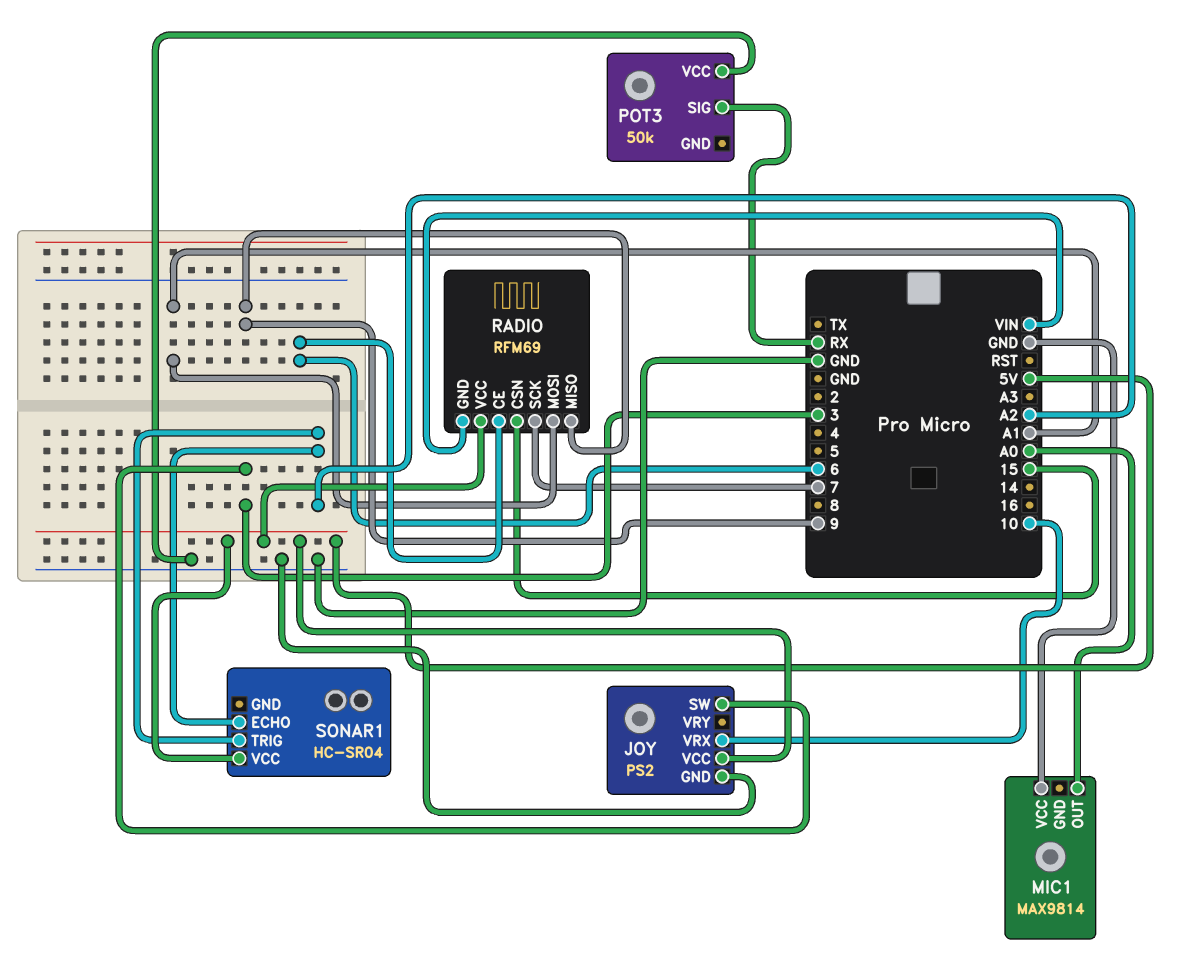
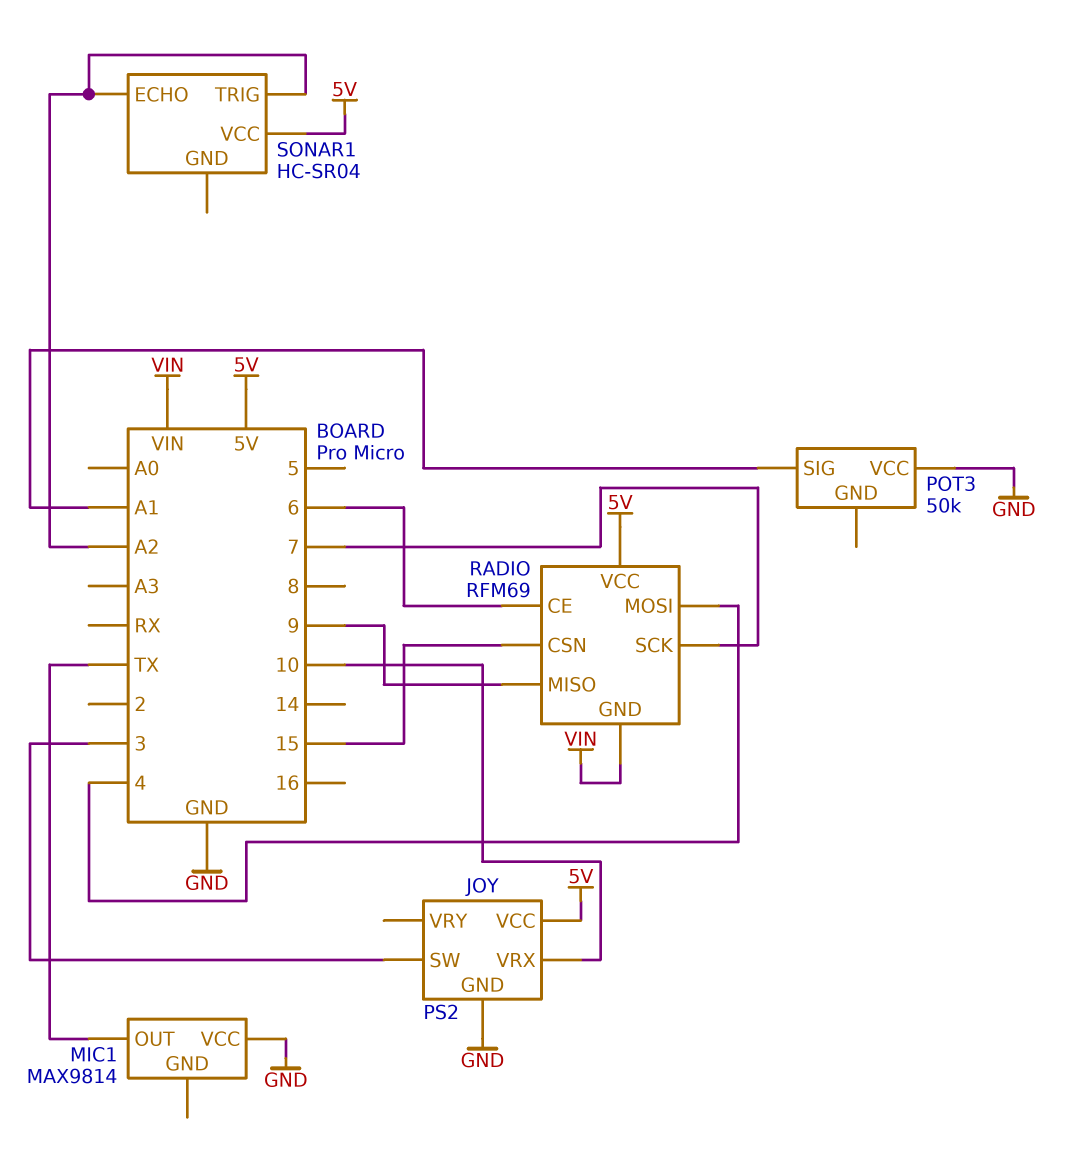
MIC1 pin OUT: A0 -> TX
POT3 pin SIG: RX -> A1
RADIO pin MOSI: A1 -> 4

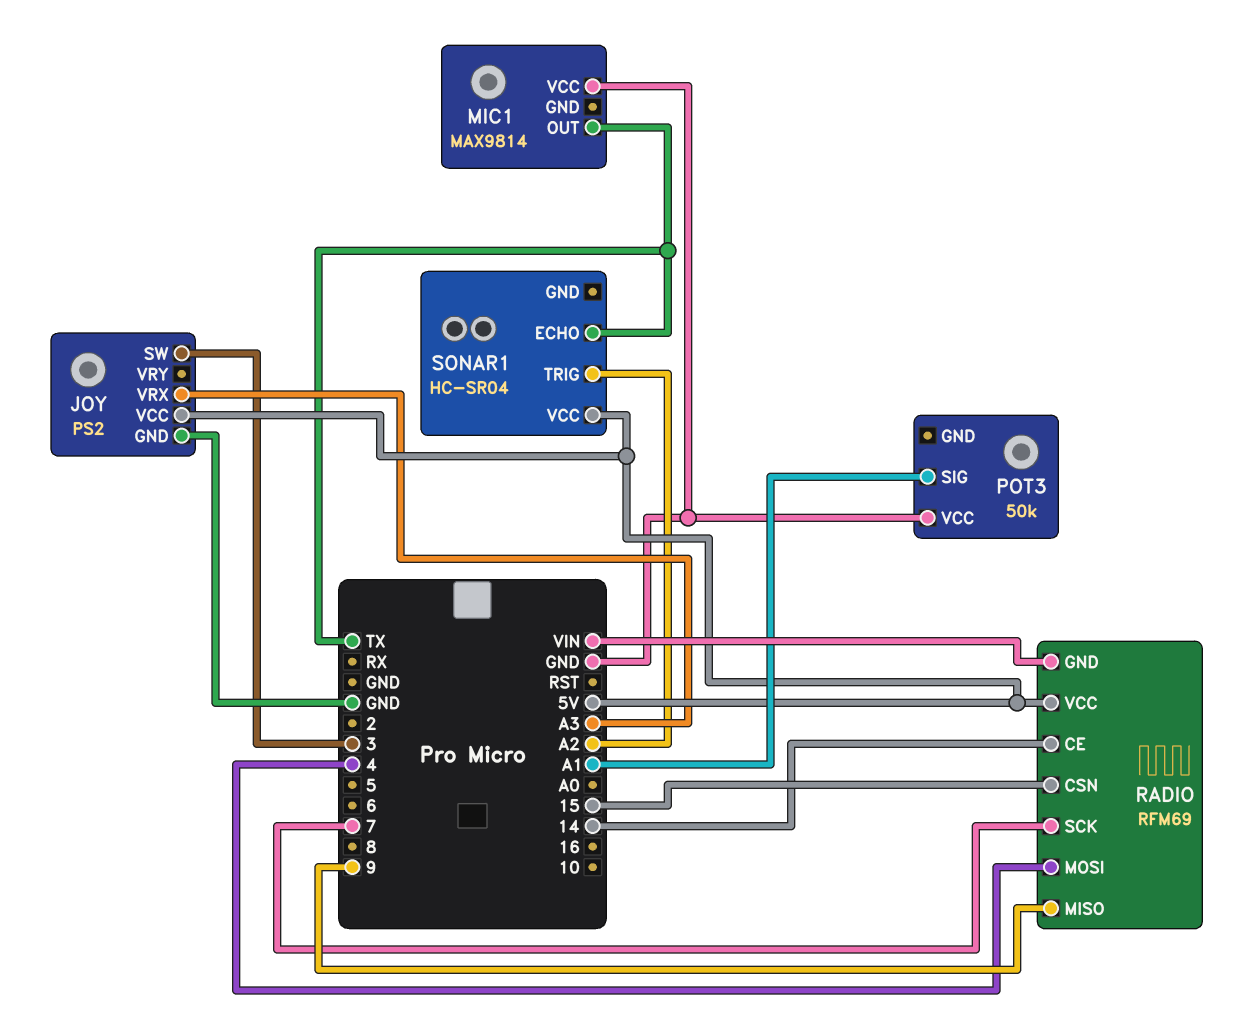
JOY pin VRX: 10 -> A3
RADIO pin CE: 6 -> 14
SONAR1 pin ECHO: A2 -> TX

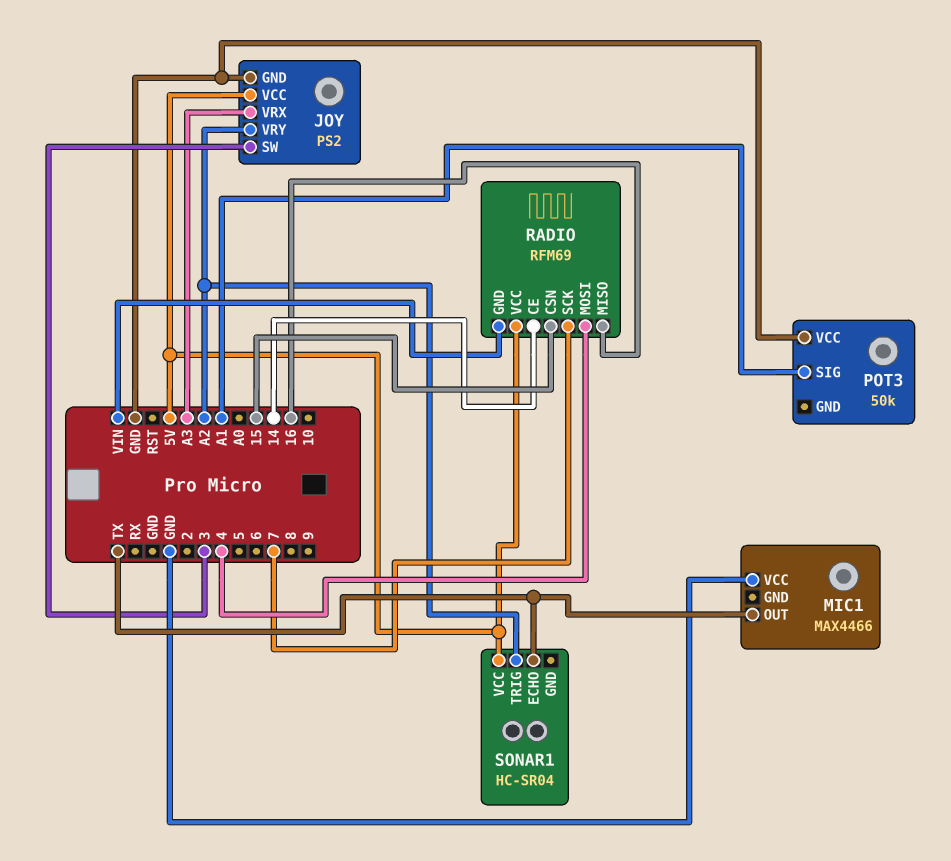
JOY pin VRY: none -> A2
MIC1: MAX9814 -> MAX4466
RADIO pin MISO: 9 -> 16

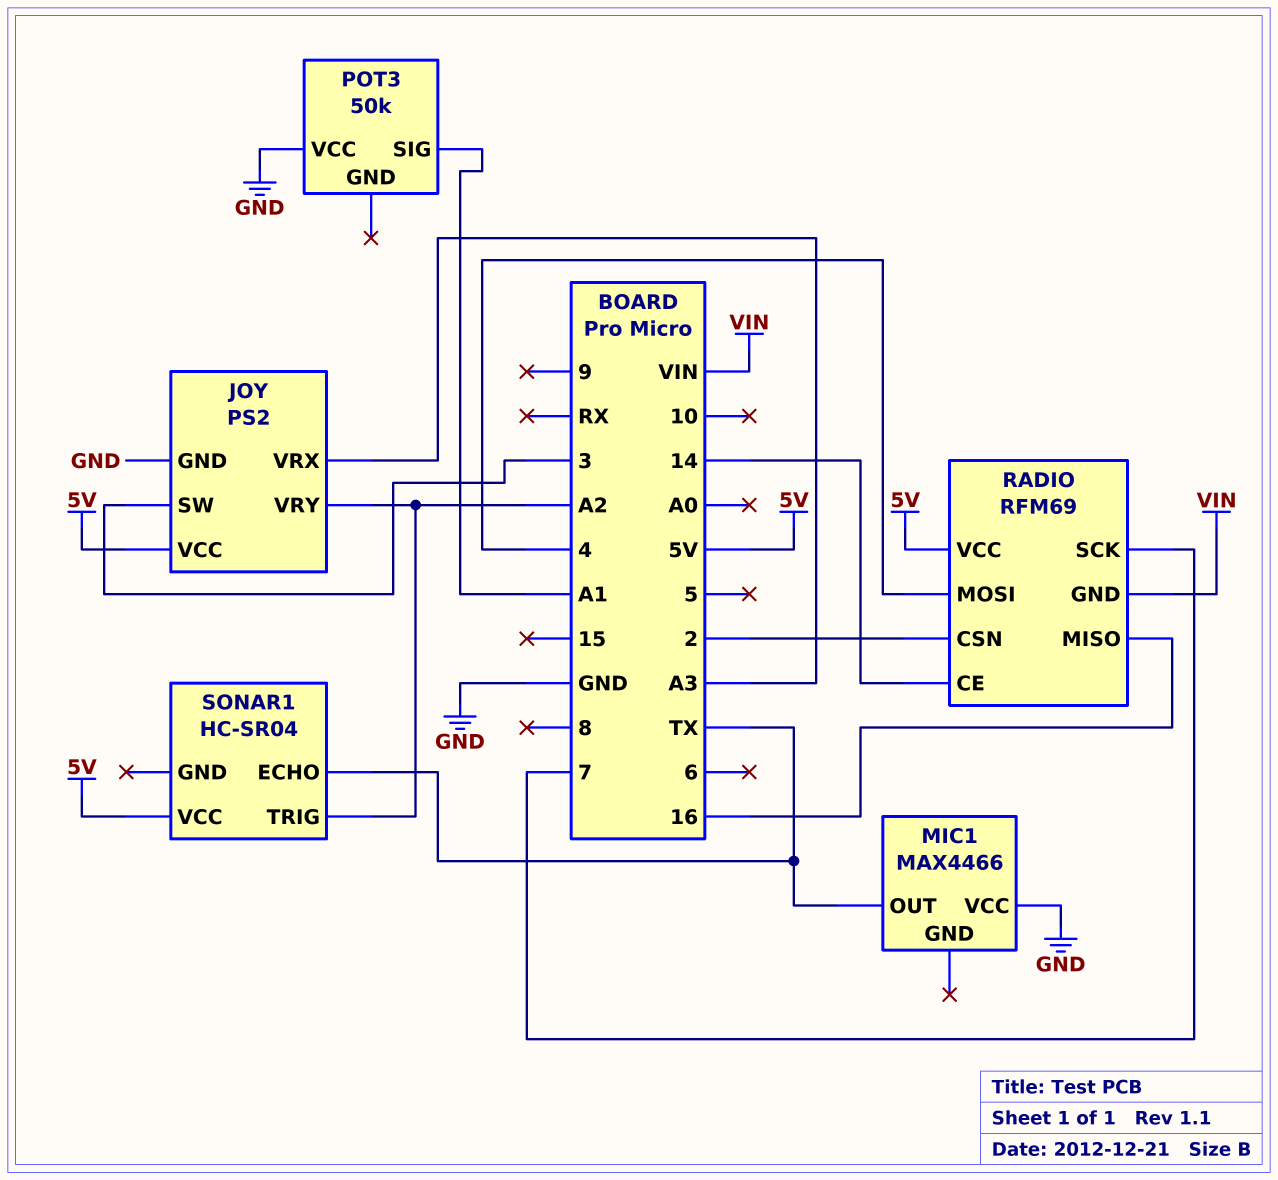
RADIO pin CSN: 15 -> 2

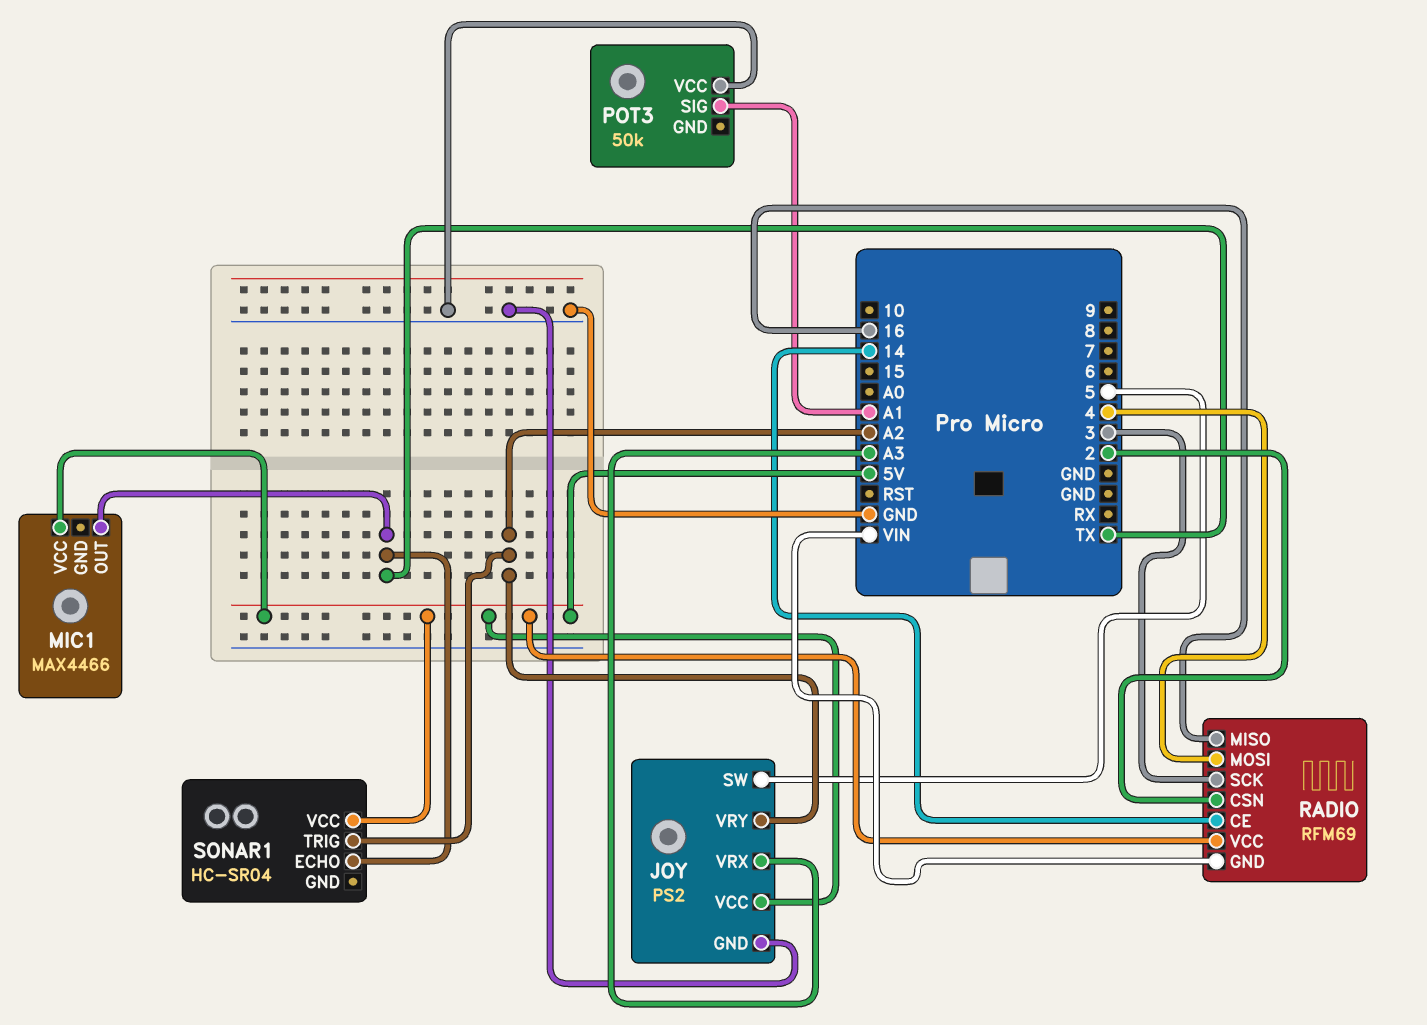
JOY pin SW: 3 -> 5
MIC1 pin VCC: GND -> 5V
RADIO pin SCK: 7 -> 3

